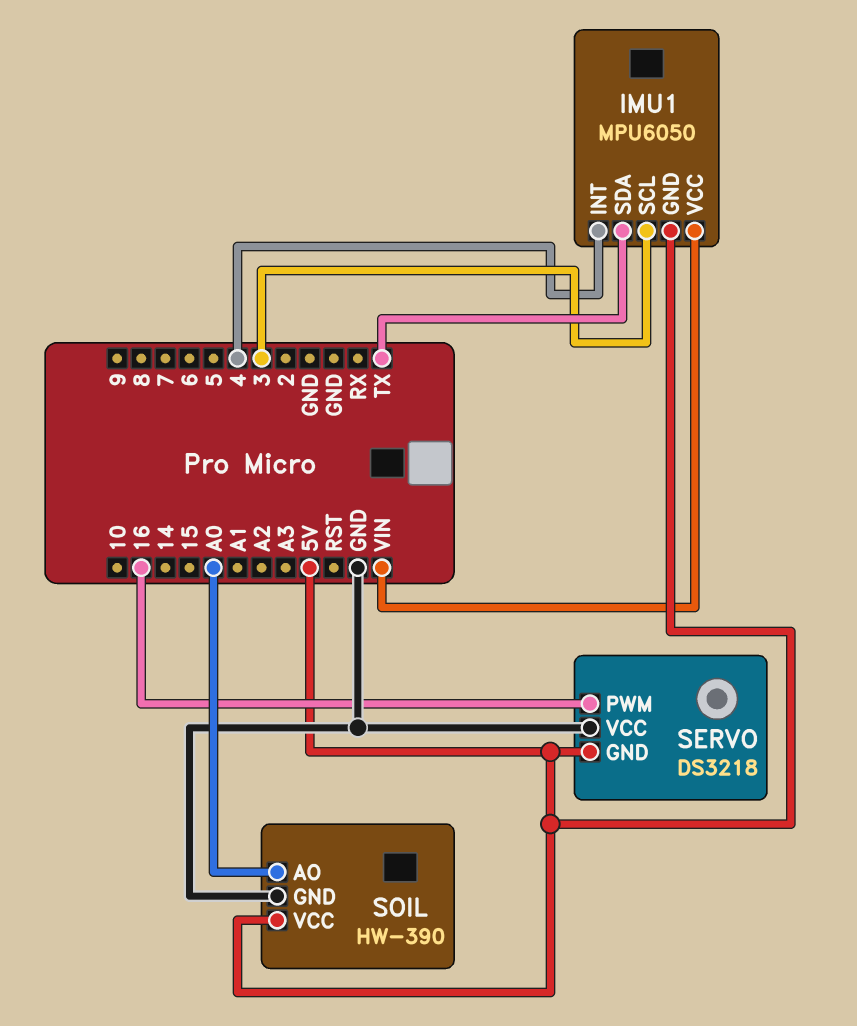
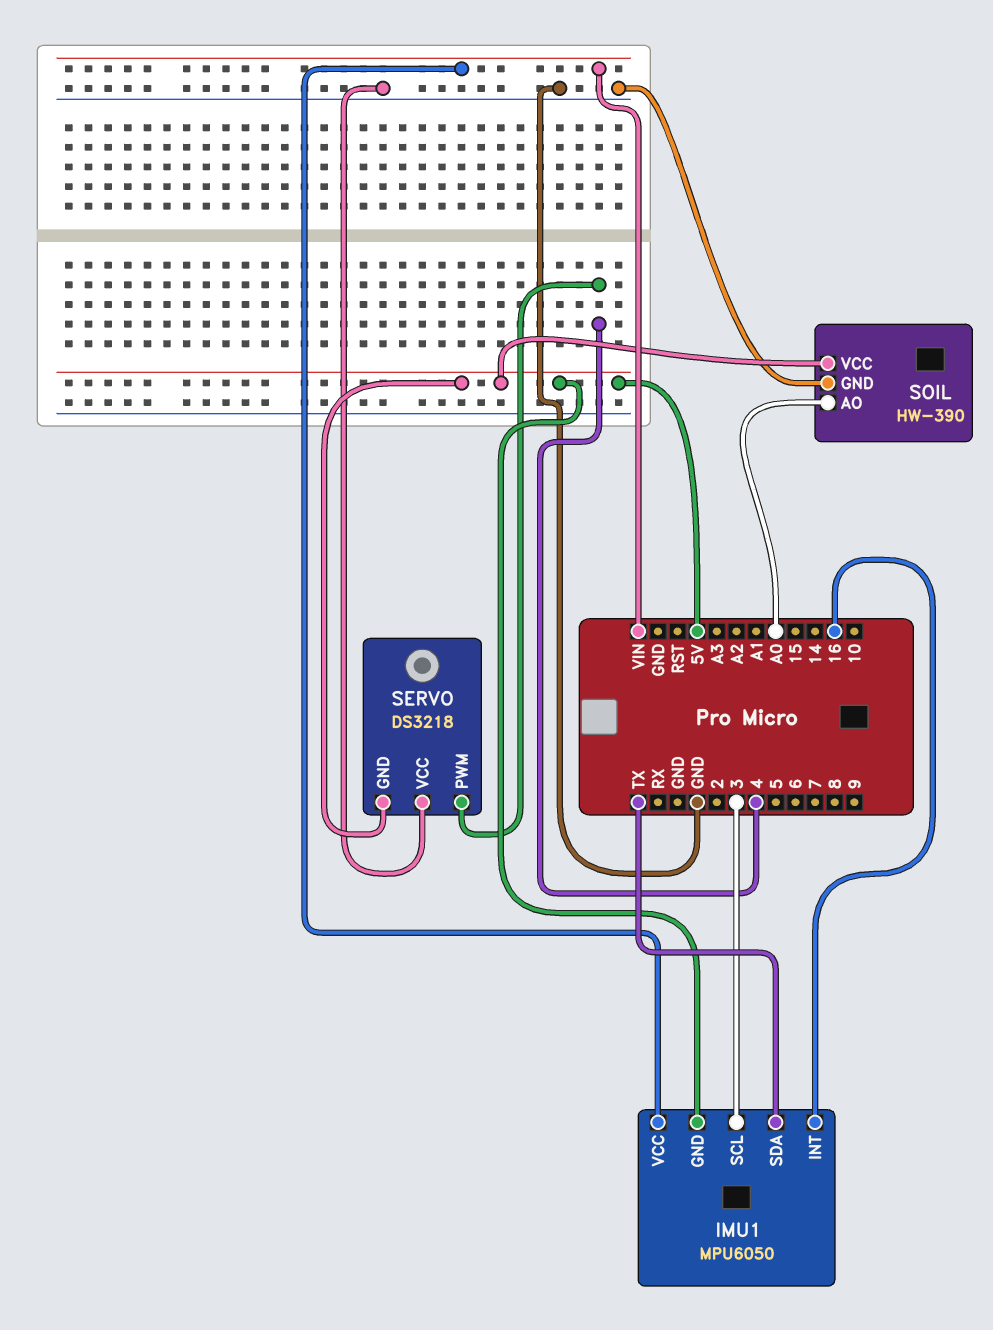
IMU1 pin INT: 4 -> 16
SERVO pin PWM: 16 -> 4

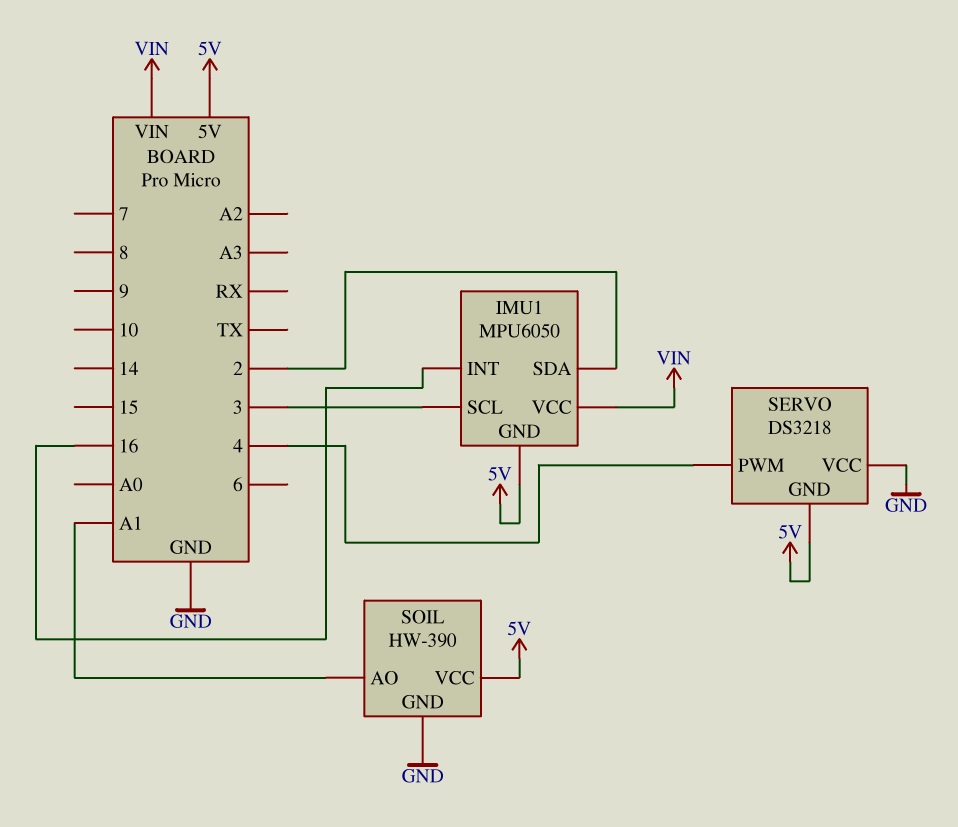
IMU1 pin SDA: TX -> 2
SOIL pin AO: A0 -> A1

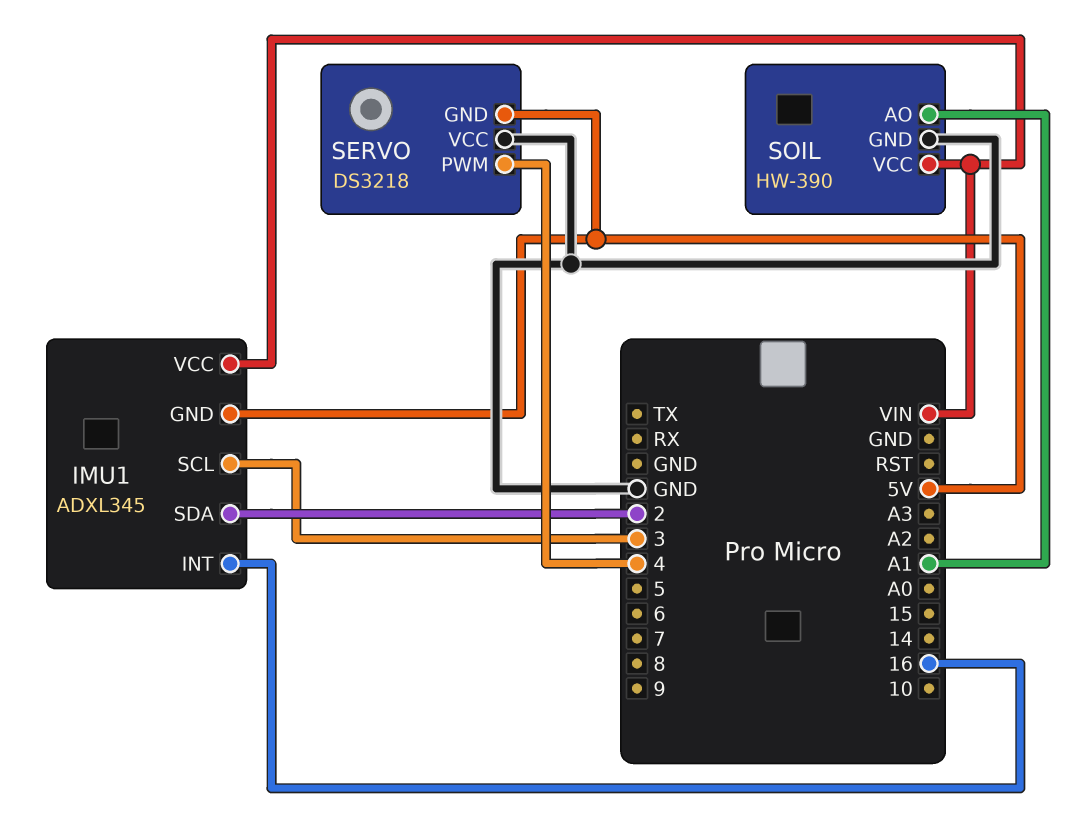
IMU1: MPU6050 -> ADXL345
SOIL pin VCC: 5V -> VIN

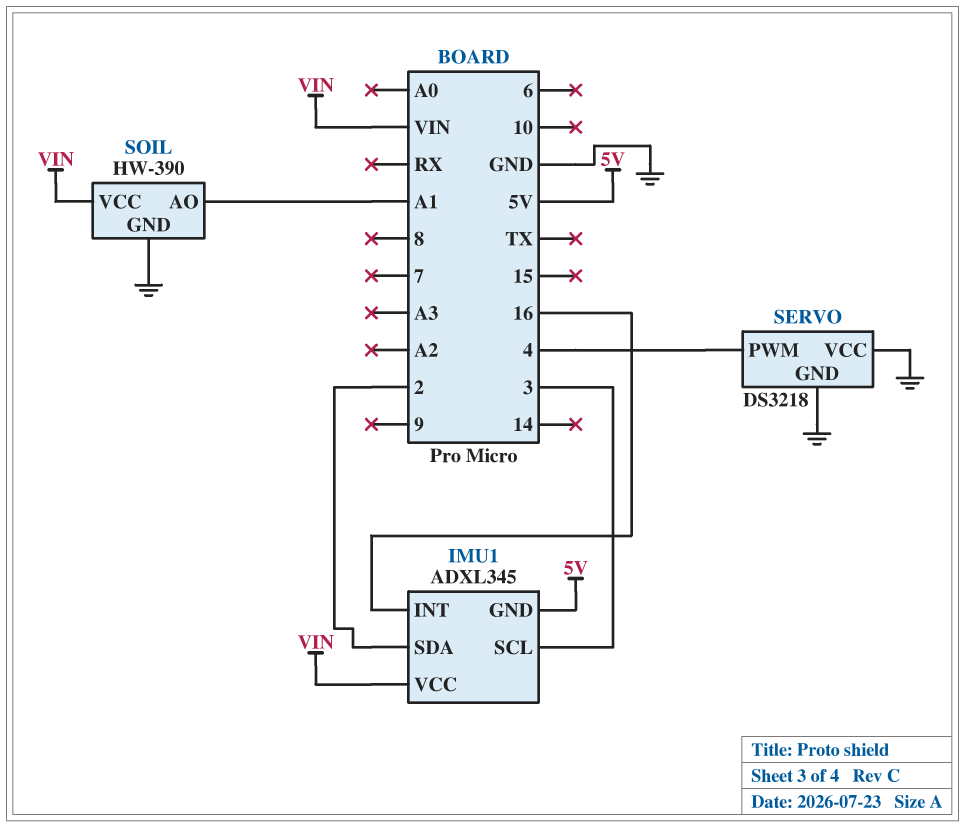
SERVO pin GND: 5V -> GND

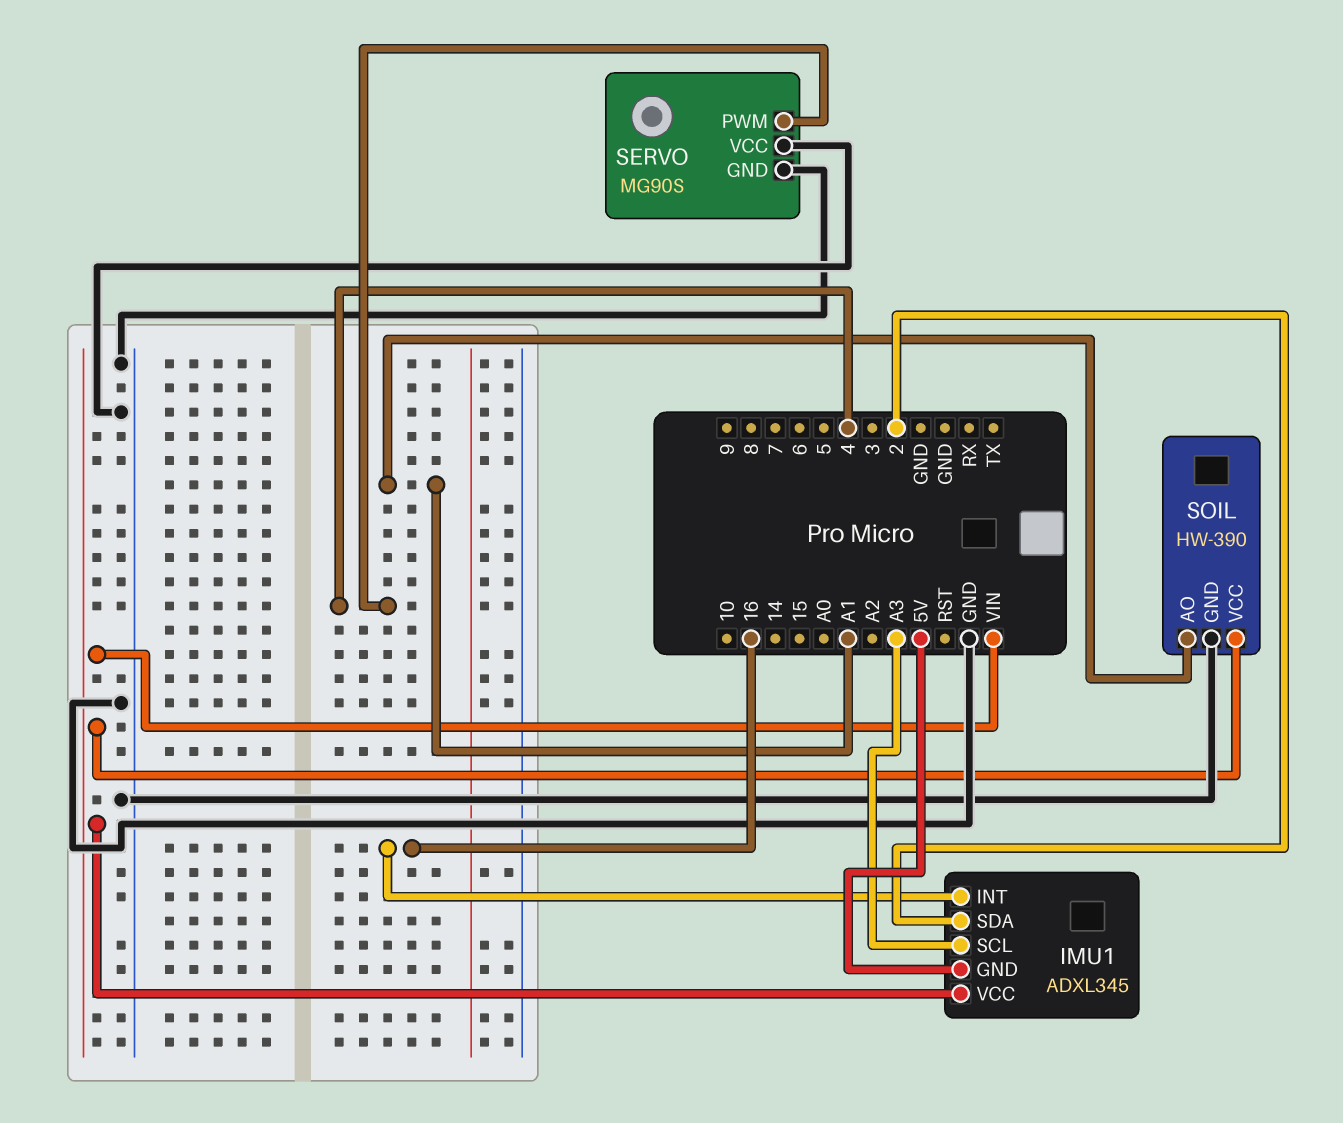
IMU1 pin SCL: 3 -> A3
SERVO: DS3218 -> MG90S

